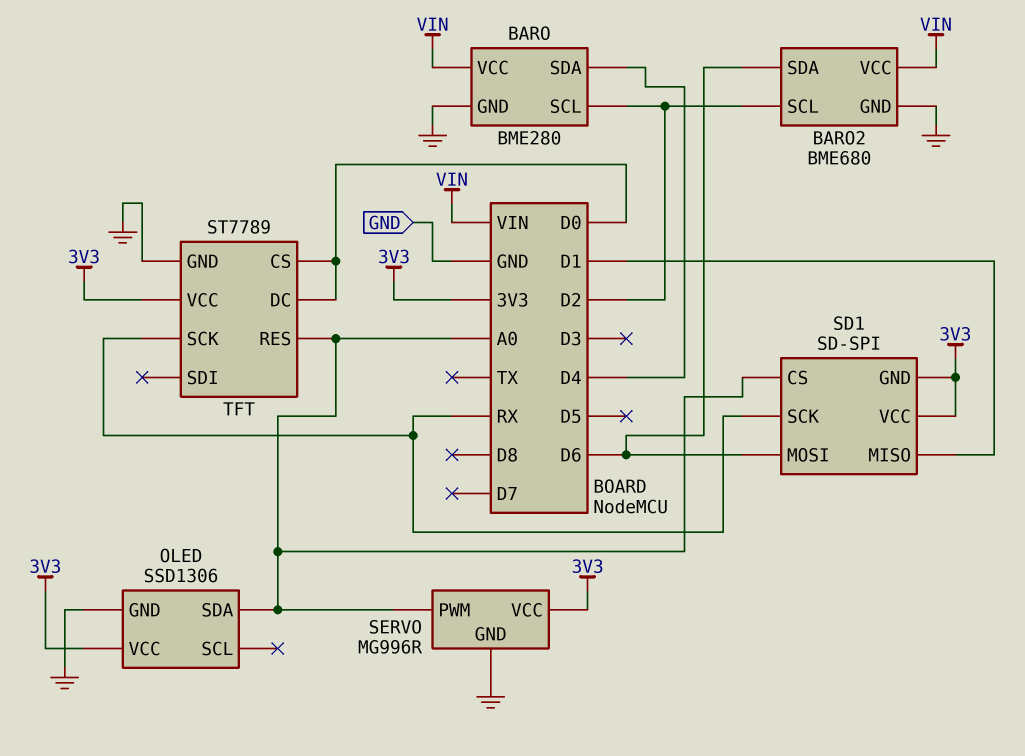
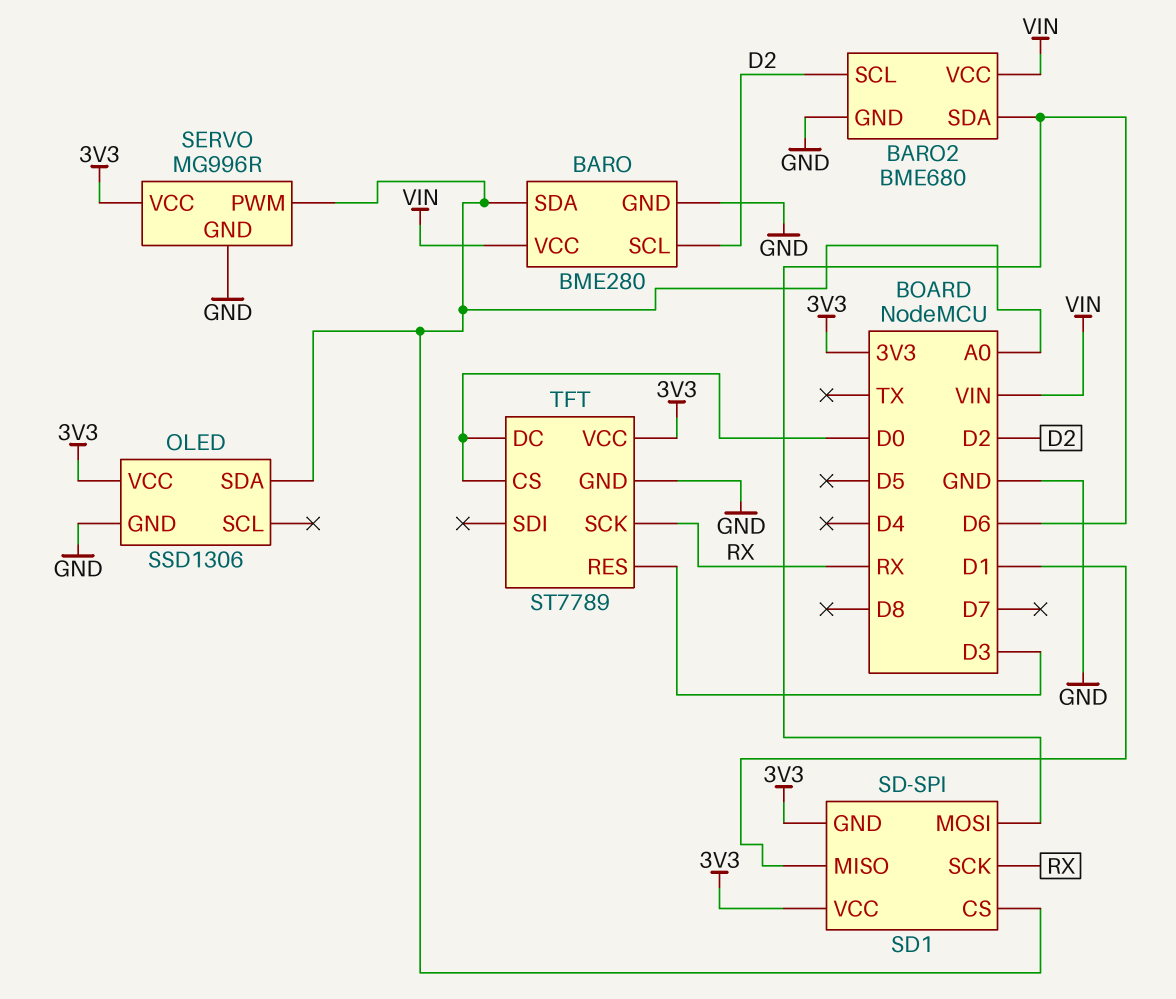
BARO pin SDA: D4 -> A0
TFT pin RES: A0 -> D3

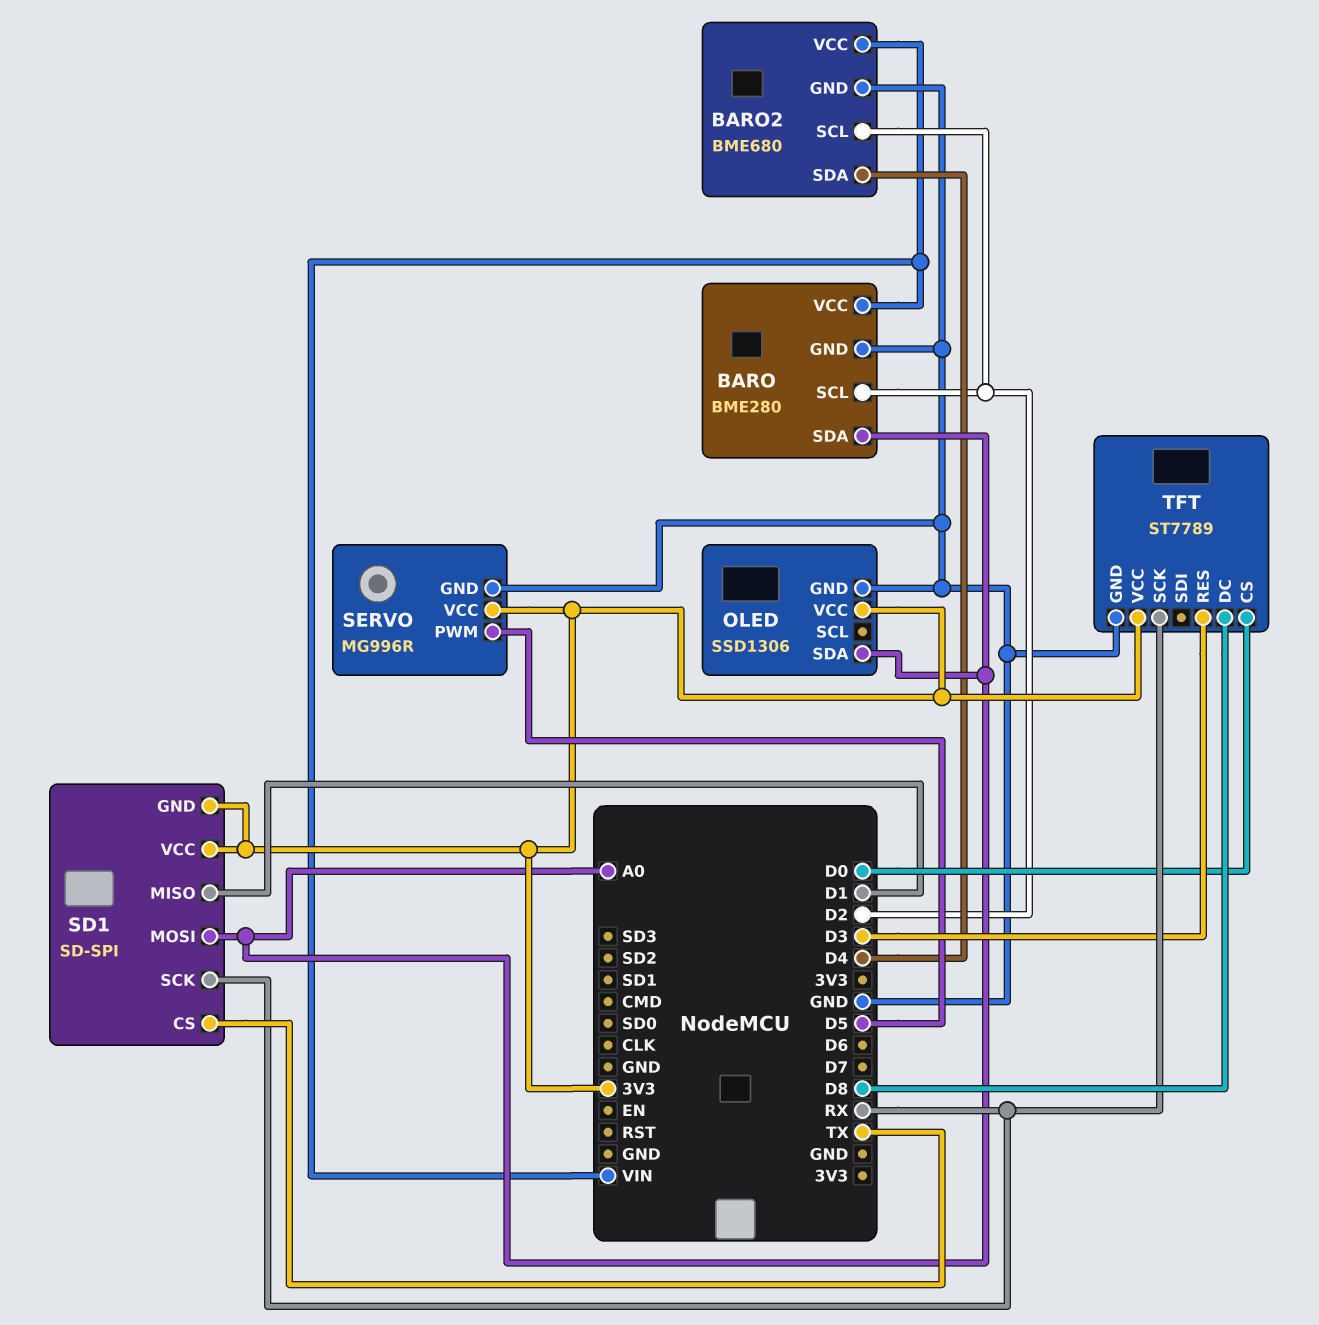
BARO2 pin SDA: D6 -> D4
SD1 pin CS: A0 -> TX
SD1 pin MOSI: D6 -> A0
SERVO pin PWM: A0 -> D5
TFT pin DC: D0 -> D8

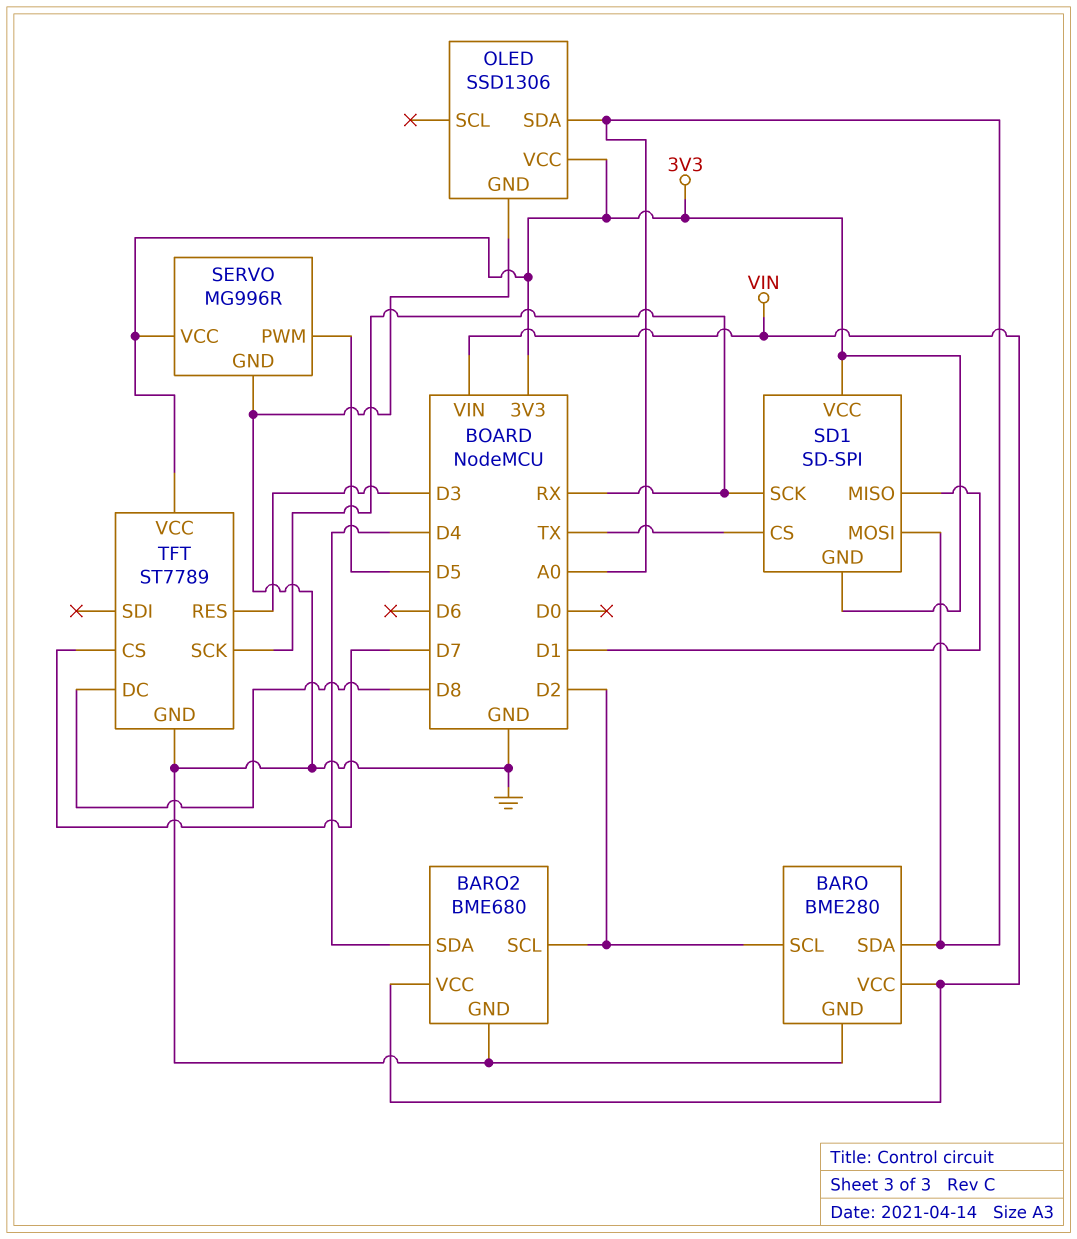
TFT pin CS: D0 -> D7

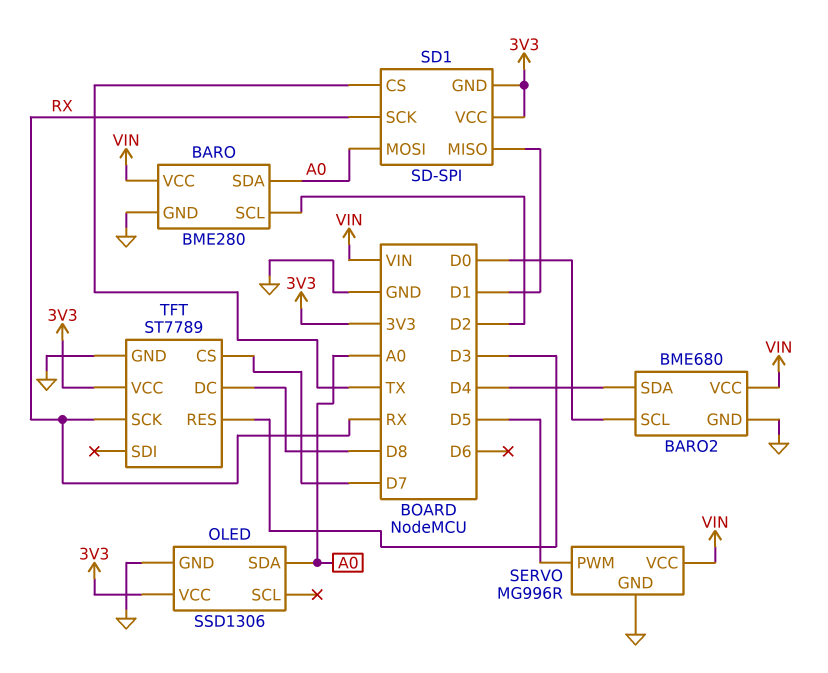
BARO2 pin SCL: D2 -> D0
SERVO pin VCC: 3V3 -> VIN

